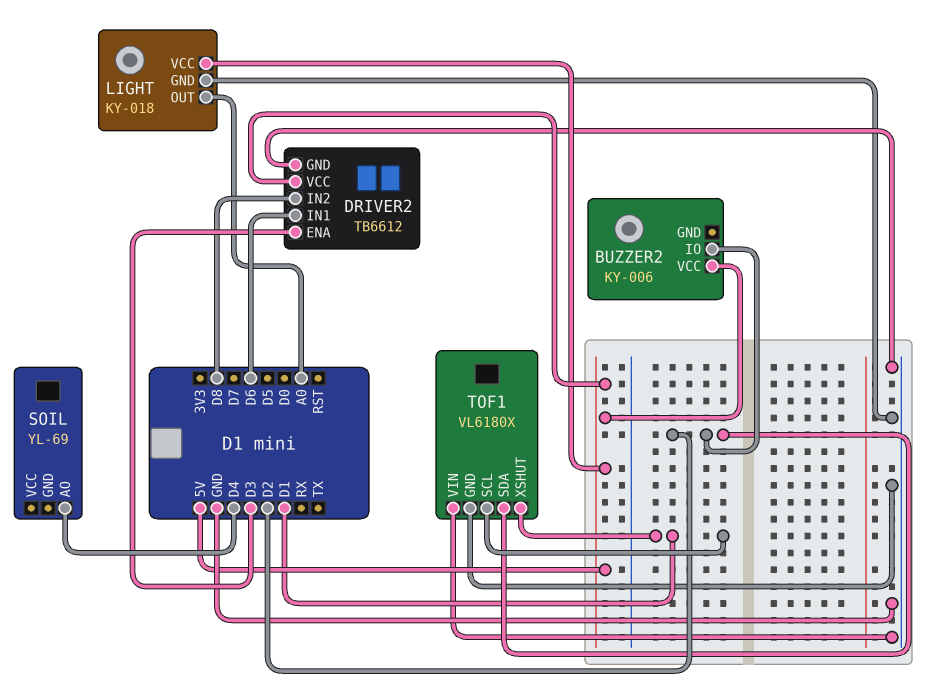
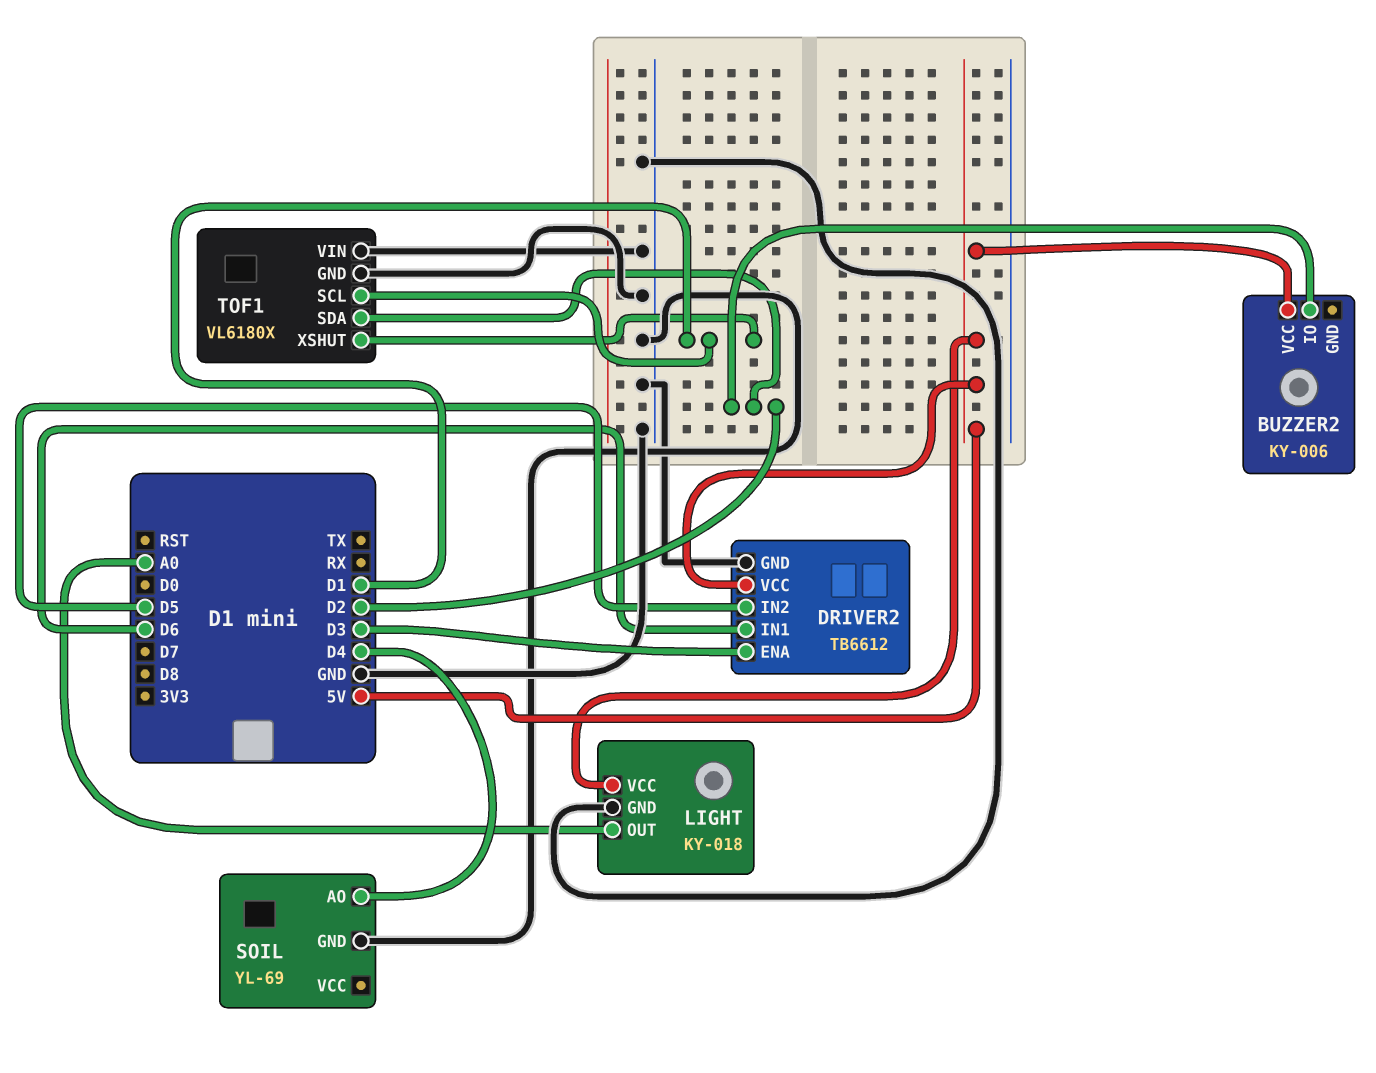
DRIVER2 pin IN2: D8 -> D5
SOIL pin GND: none -> GND

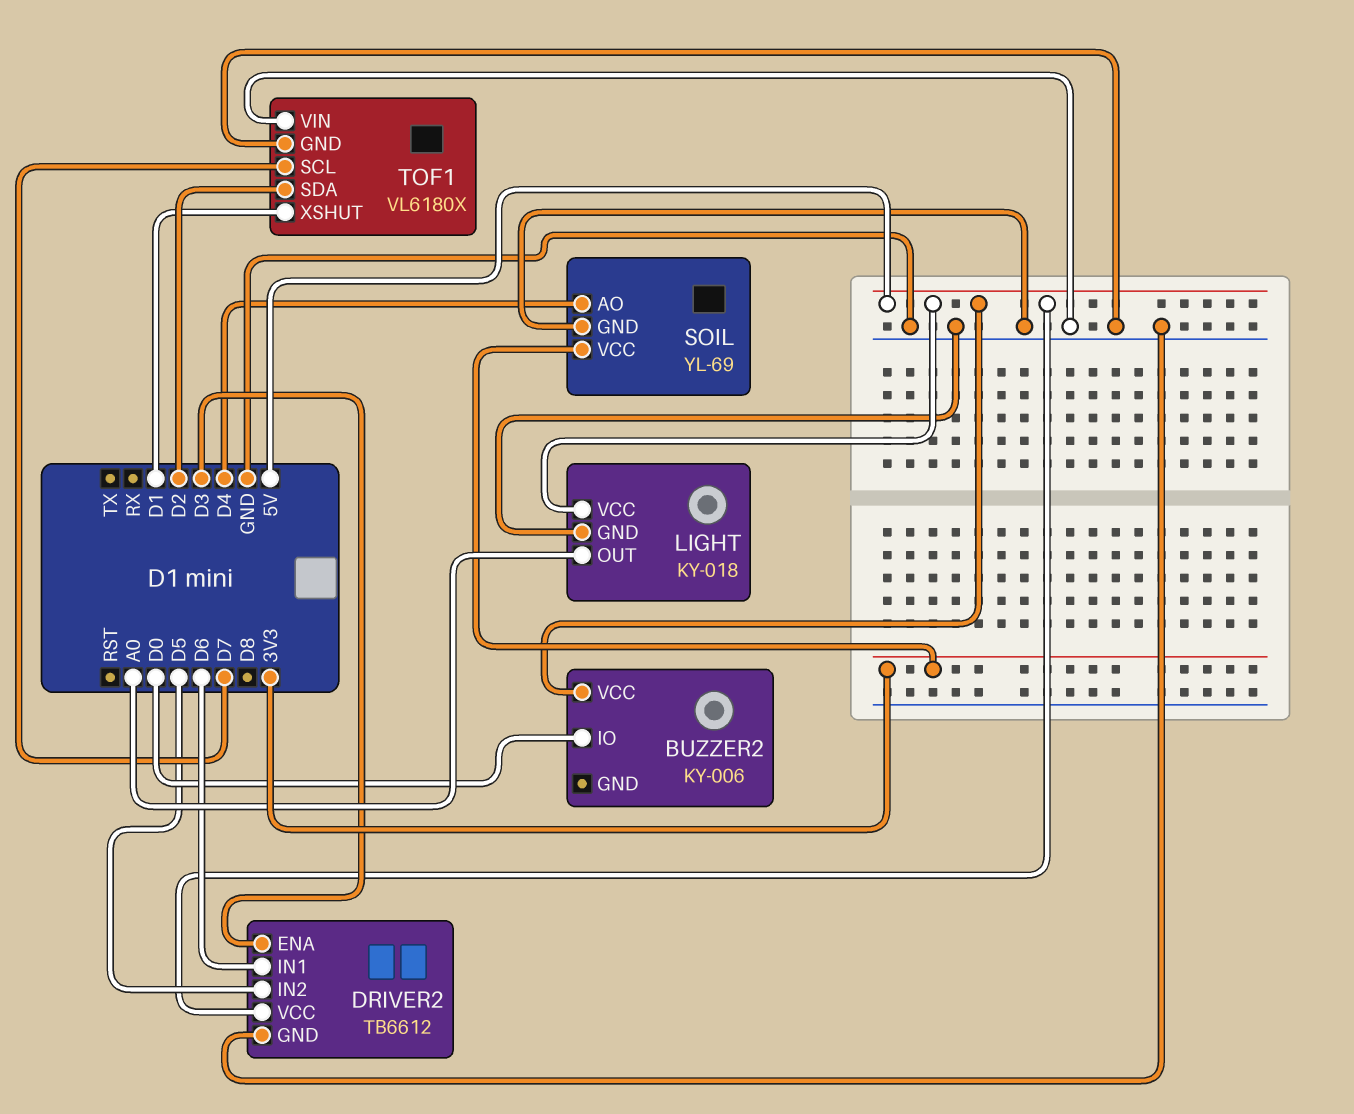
BUZZER2 pin IO: D2 -> D0
SOIL pin VCC: none -> 3V3
TOF1 pin SCL: D1 -> D7

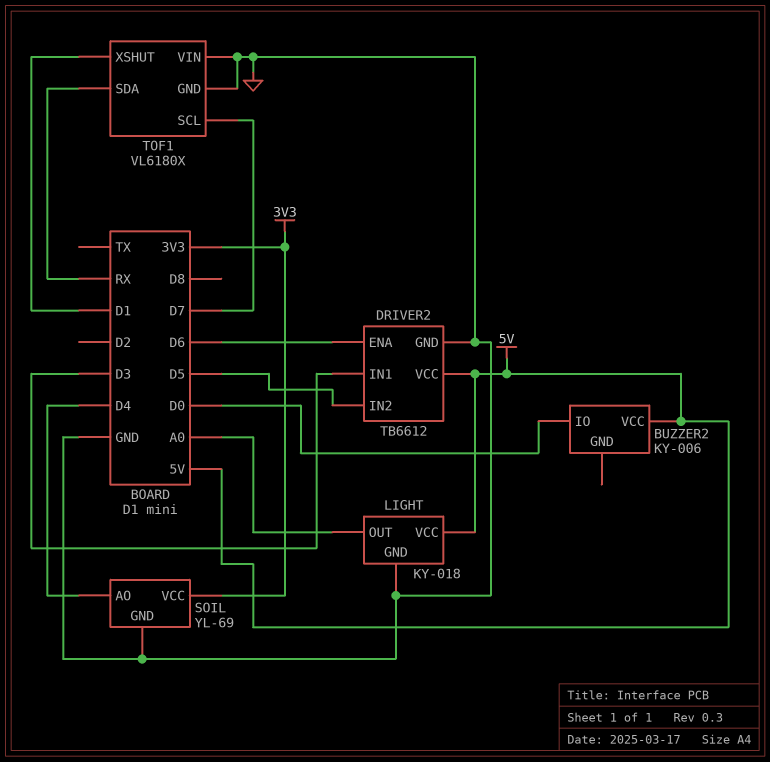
DRIVER2 pin ENA: D3 -> D6
DRIVER2 pin IN1: D6 -> D3
TOF1 pin SDA: D2 -> RX

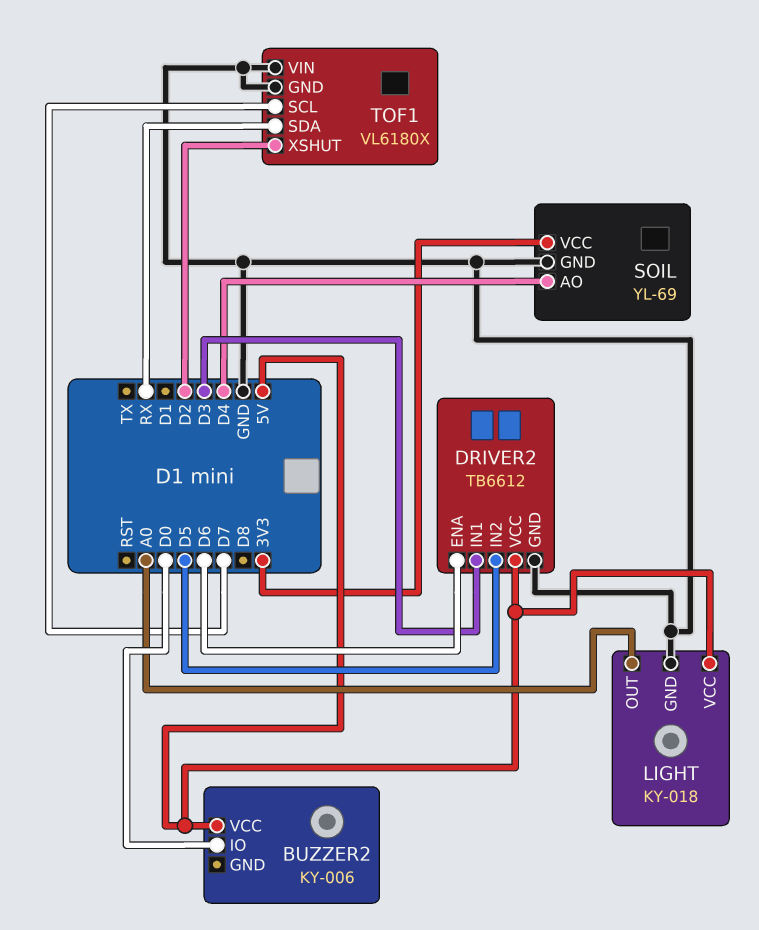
TOF1 pin XSHUT: D1 -> D2

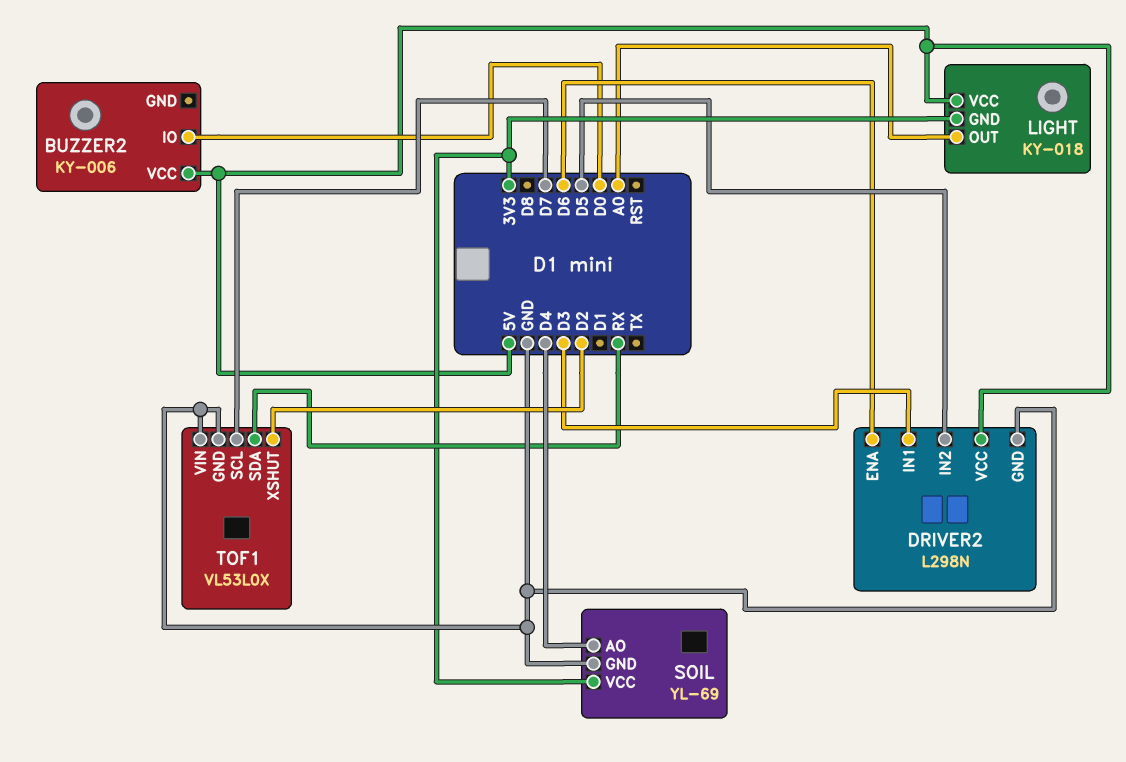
DRIVER2: TB6612 -> L298N
LIGHT pin GND: GND -> 3V3
TOF1: VL6180X -> VL53L0X

